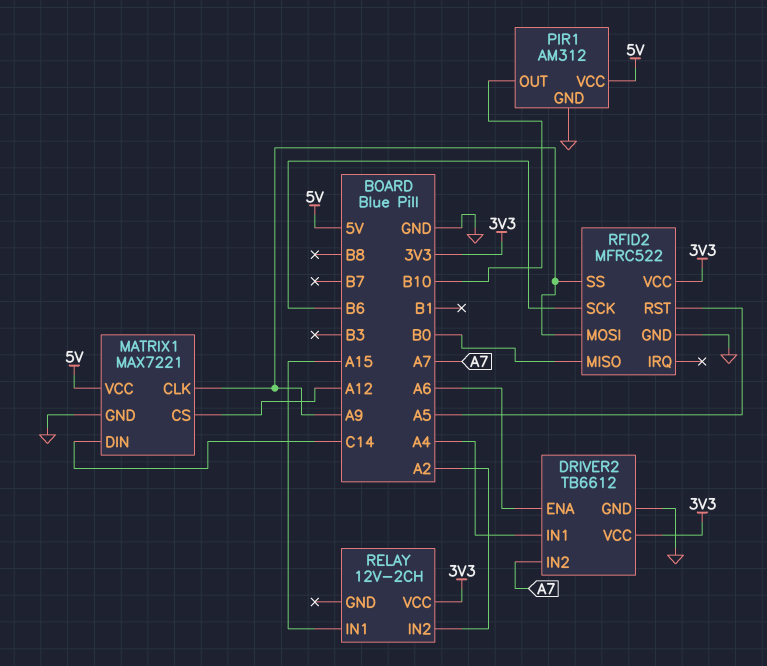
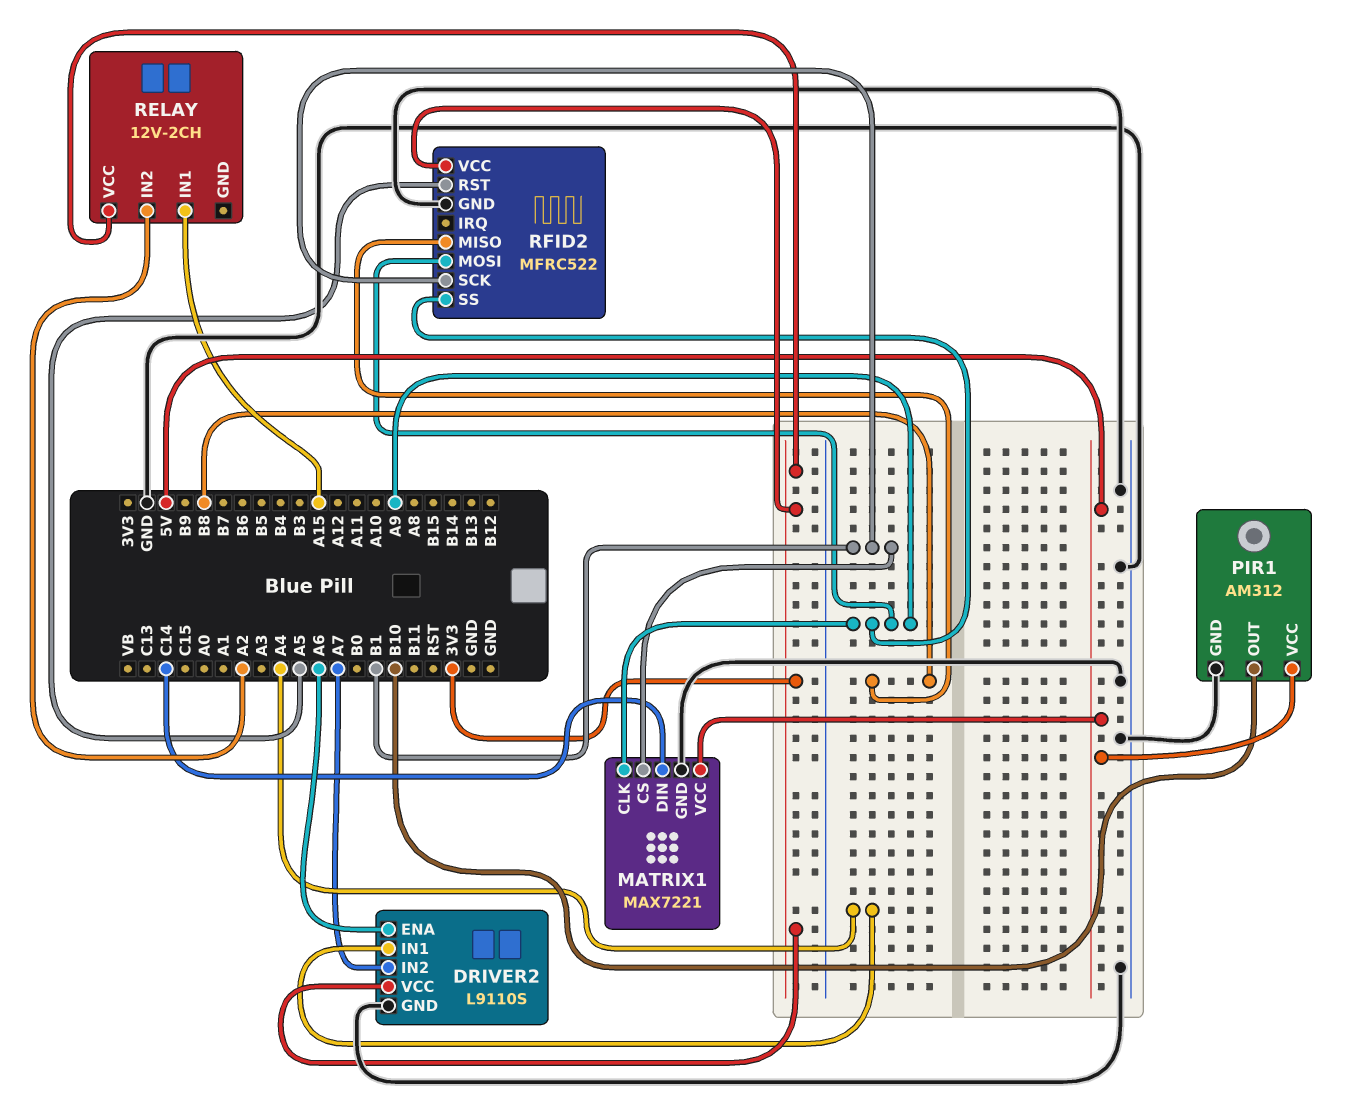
DRIVER2: TB6612 -> L9110S
MATRIX1 pin CS: A12 -> B1
RFID2 pin MISO: B0 -> B8
RFID2 pin SCK: B6 -> B1

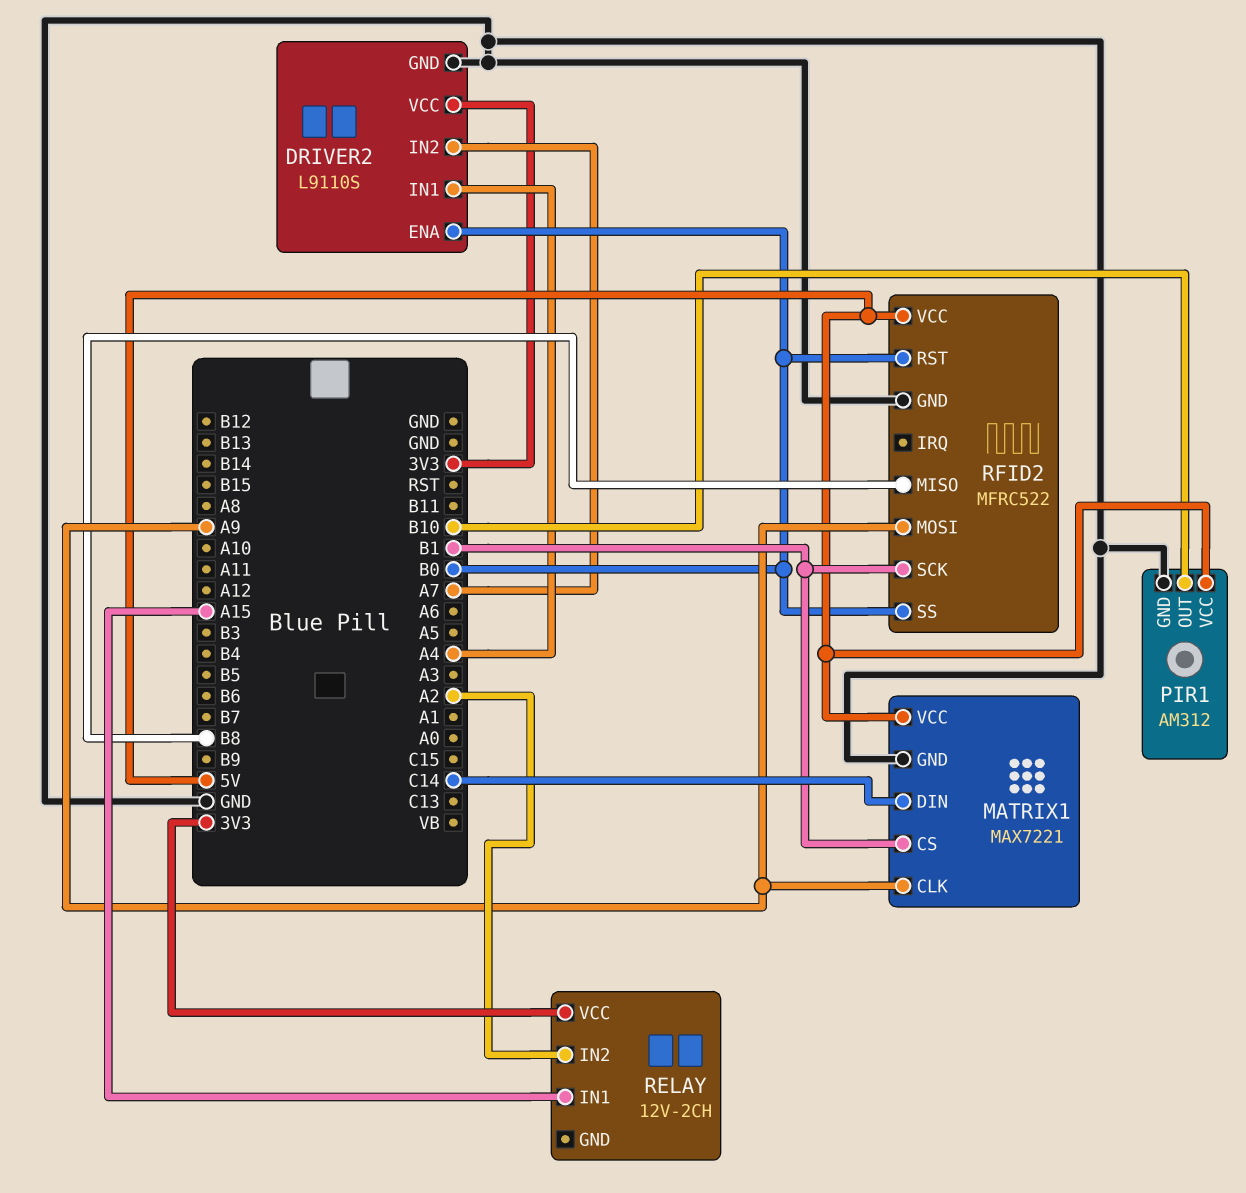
DRIVER2 pin ENA: A6 -> B0
RFID2 pin RST: A5 -> B0
RFID2 pin SS: A9 -> B0
RFID2 pin VCC: 3V3 -> 5V

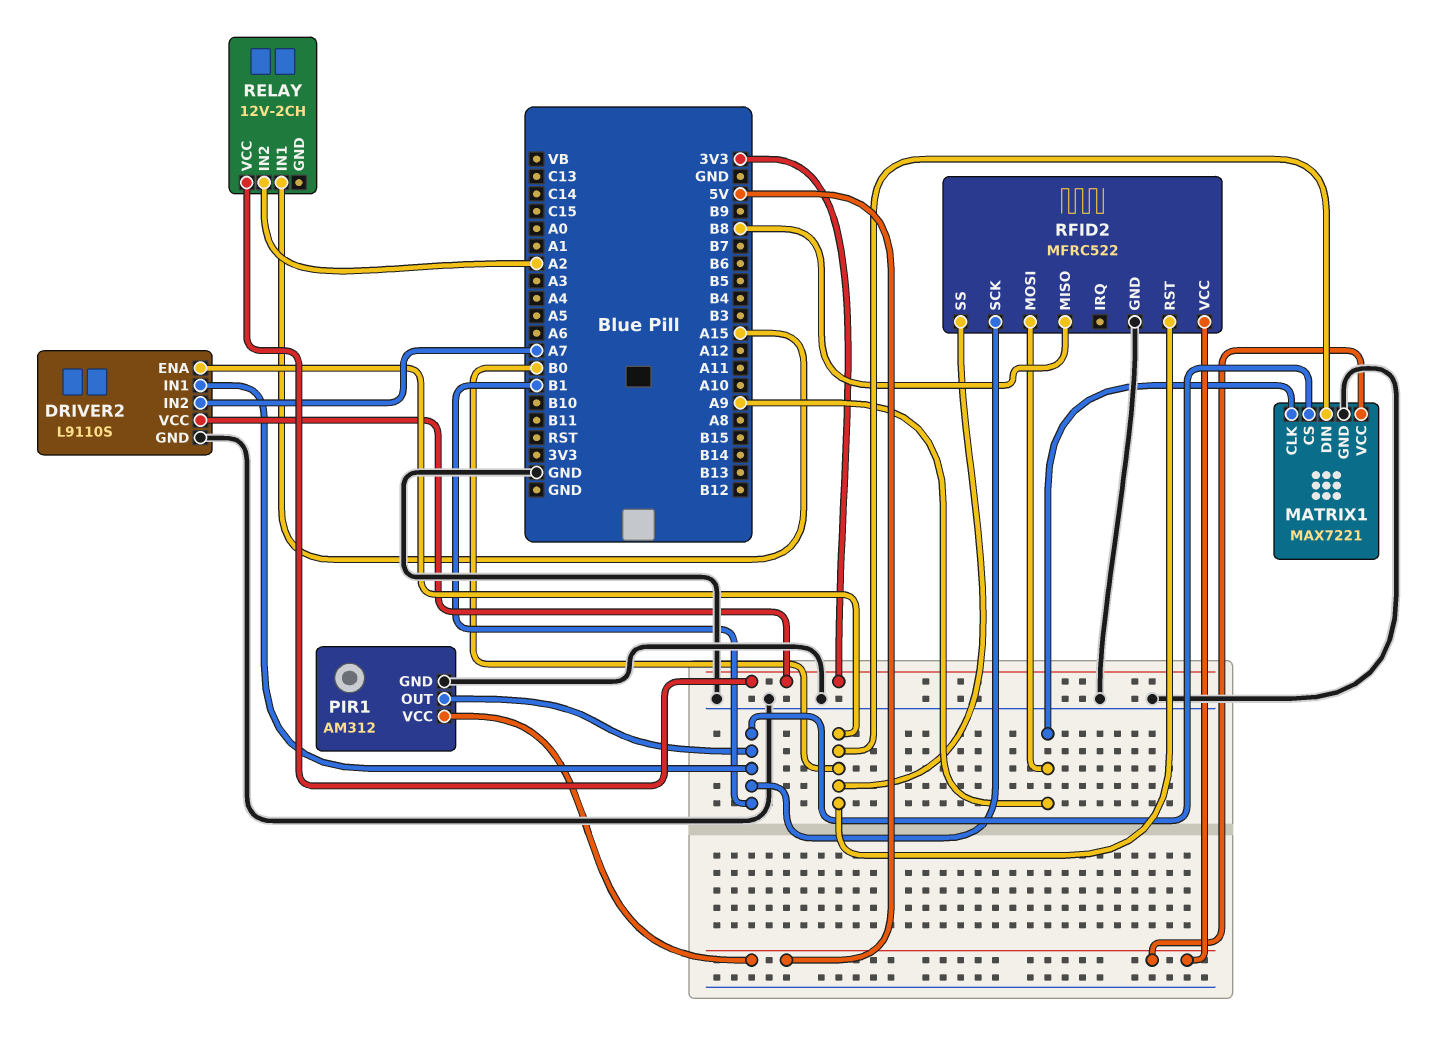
DRIVER2 pin IN1: A4 -> B1
MATRIX1 pin DIN: C14 -> B0
PIR1 pin OUT: B10 -> B1

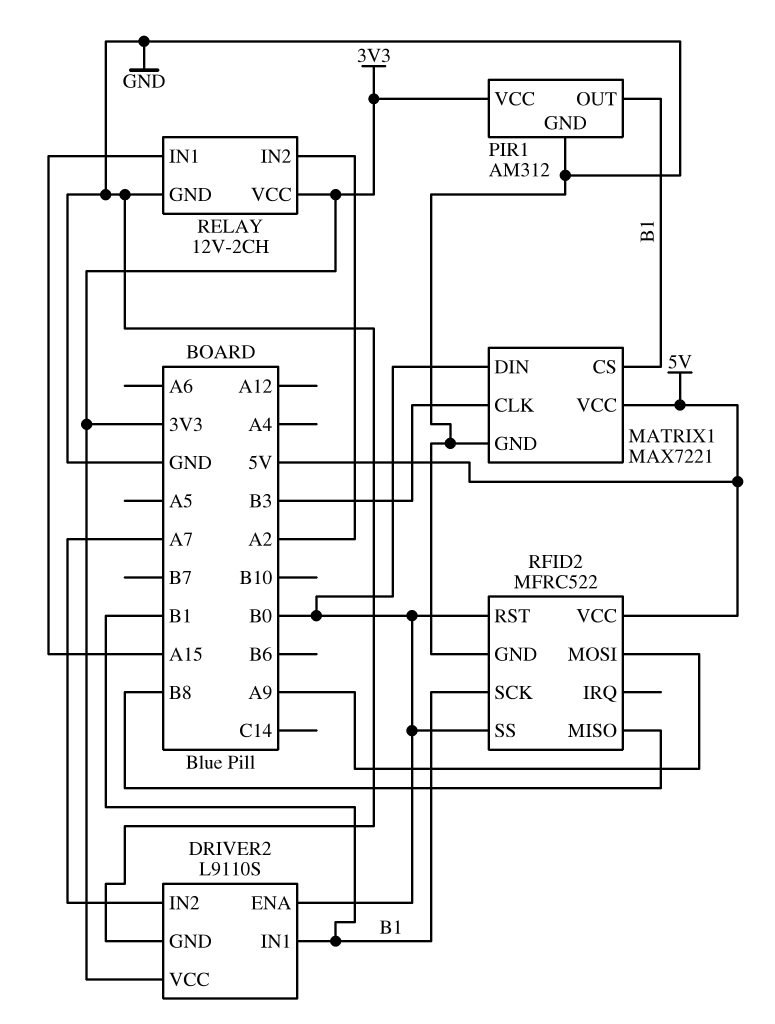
MATRIX1 pin CLK: A9 -> B3
PIR1 pin VCC: 5V -> 3V3
RELAY pin GND: none -> GND

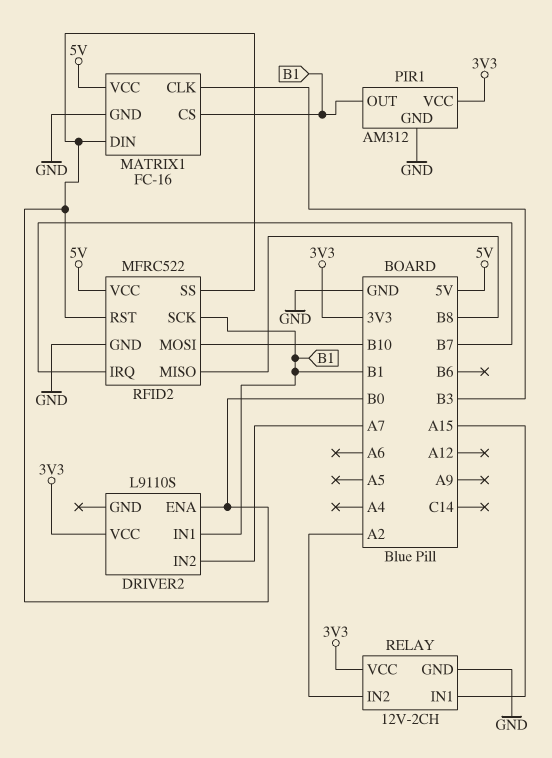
DRIVER2 pin GND: GND -> none
MATRIX1: MAX7221 -> FC-16
RFID2 pin IRQ: none -> B7
RFID2 pin MOSI: A9 -> B10

